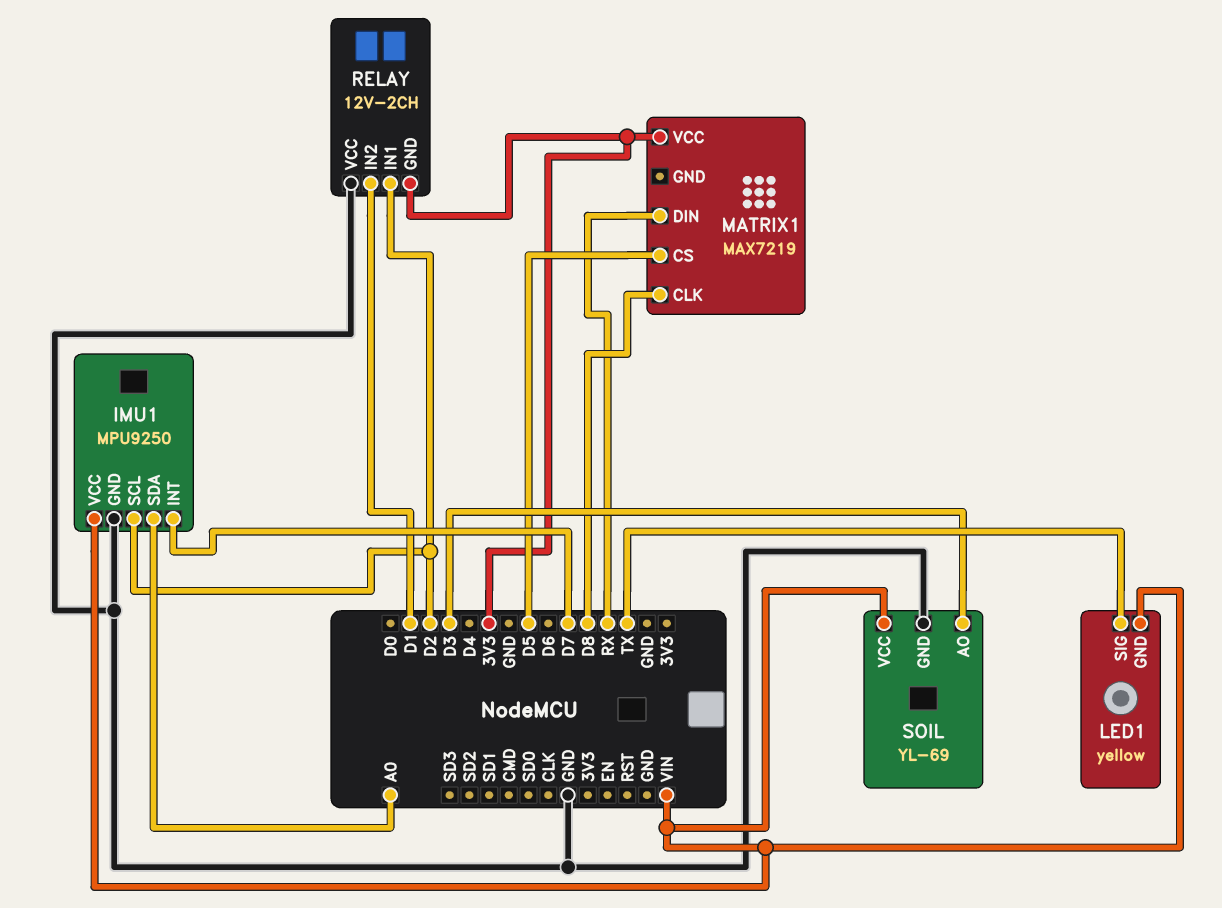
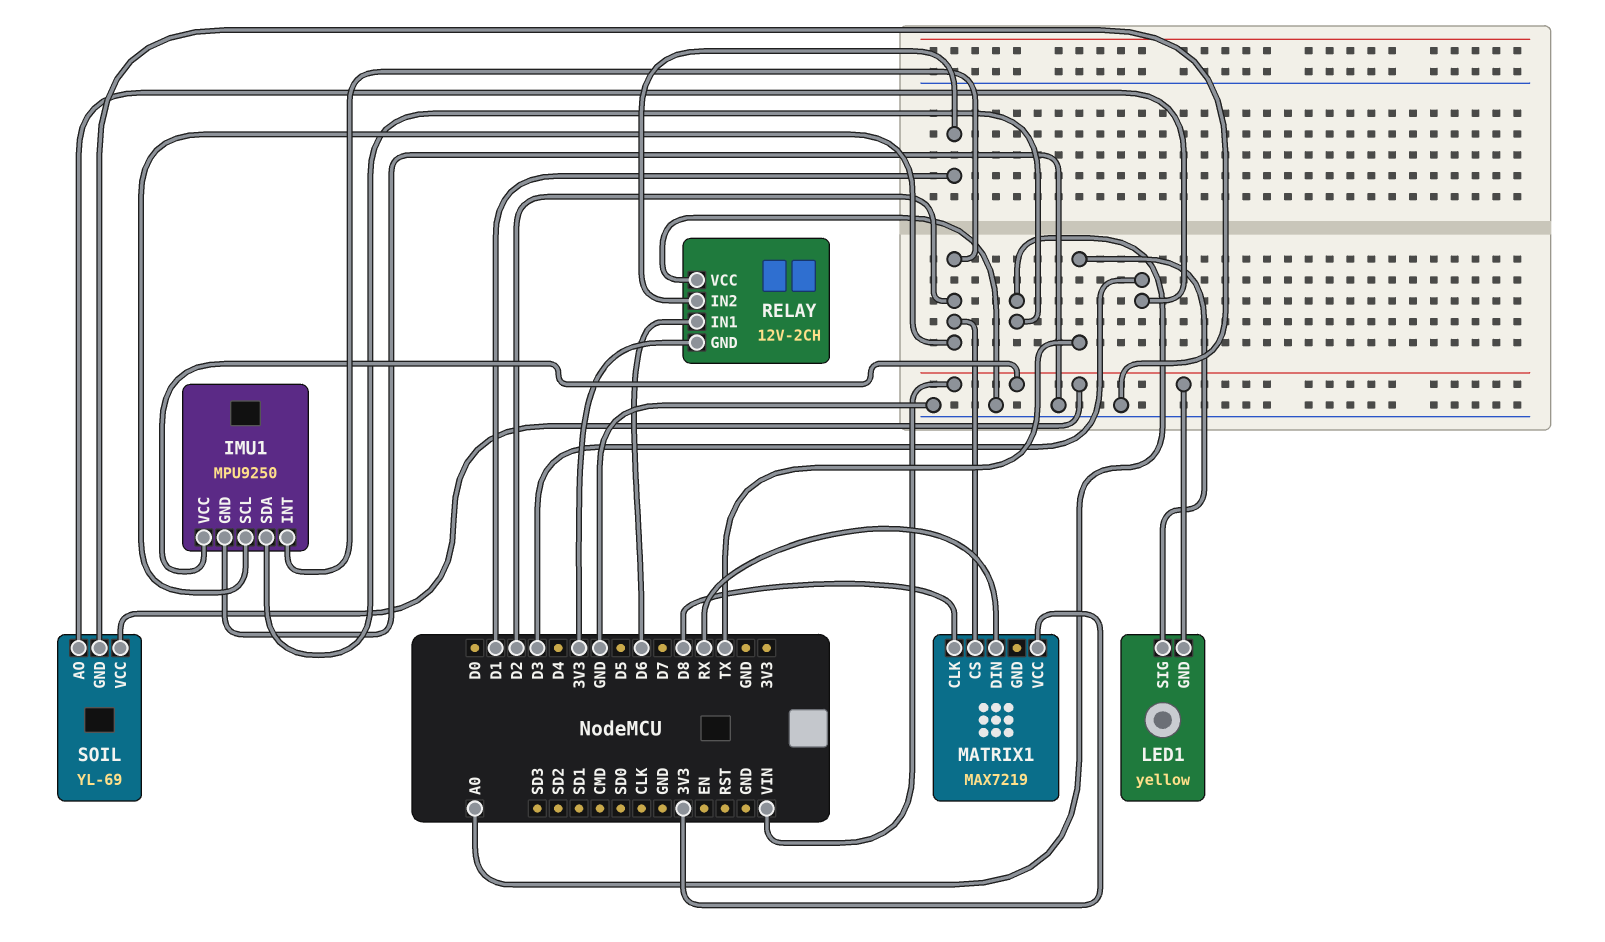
IMU1 pin INT: D7 -> D2
MATRIX1 pin CS: D5 -> D2
RELAY pin IN1: D2 -> D6

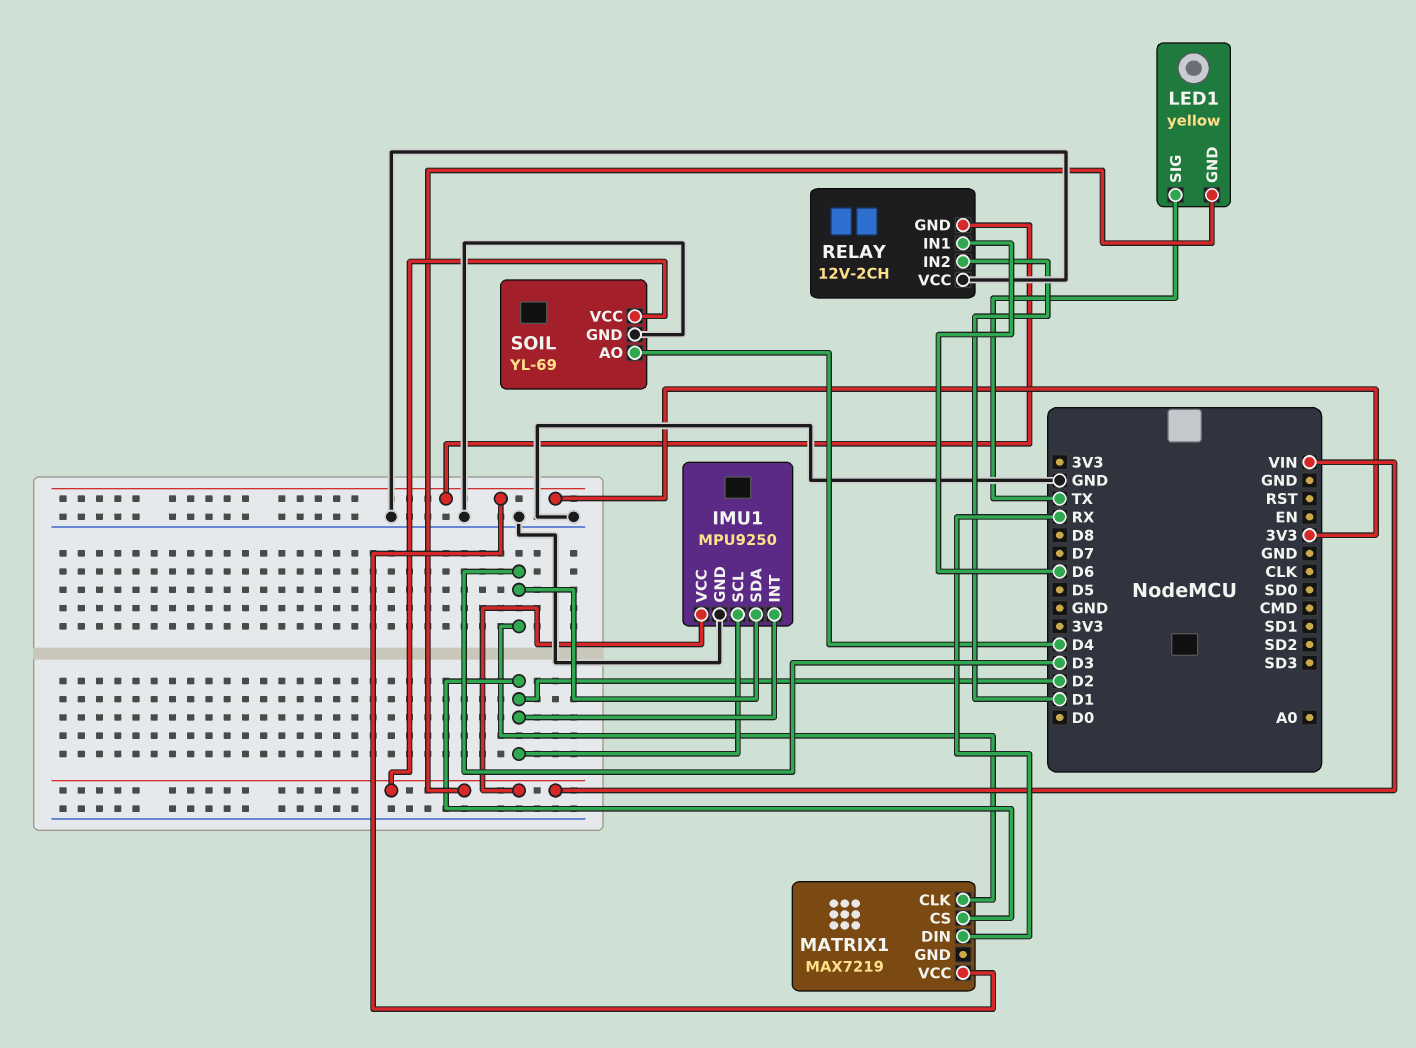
IMU1 pin SDA: A0 -> D3
MATRIX1 pin CLK: D8 -> D3
SOIL pin AO: D3 -> D4

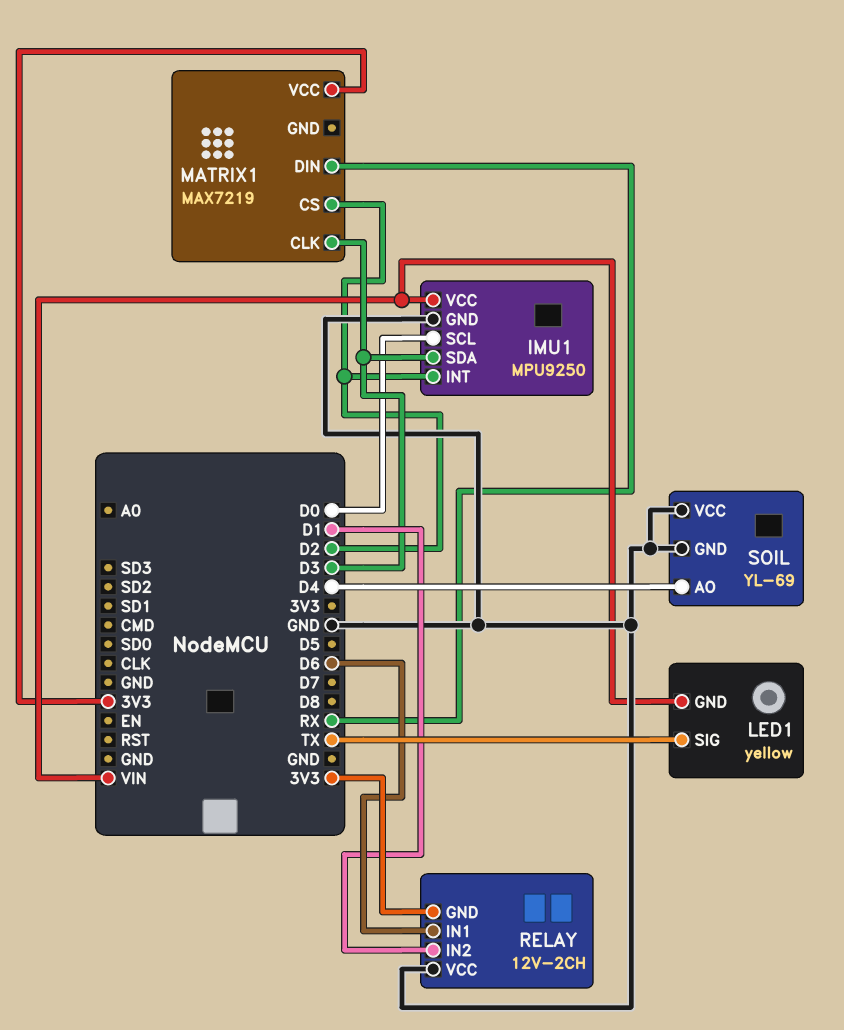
IMU1 pin SCL: D2 -> D0
SOIL pin VCC: VIN -> GND

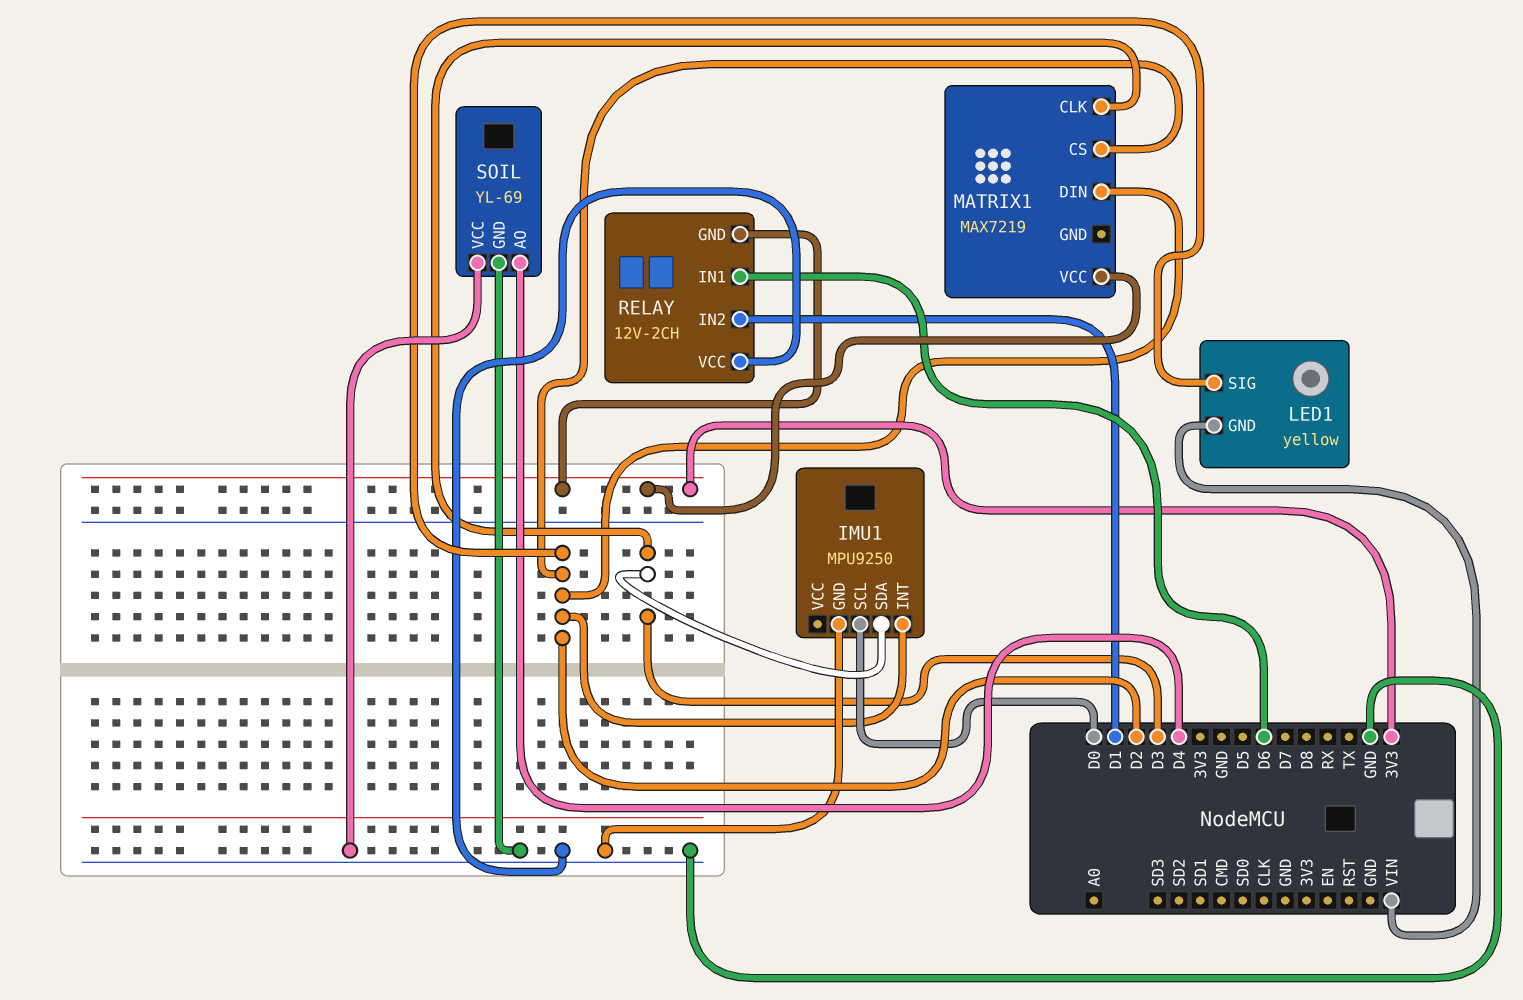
IMU1 pin VCC: VIN -> none
LED1 pin SIG: TX -> D2
MATRIX1 pin DIN: RX -> D2

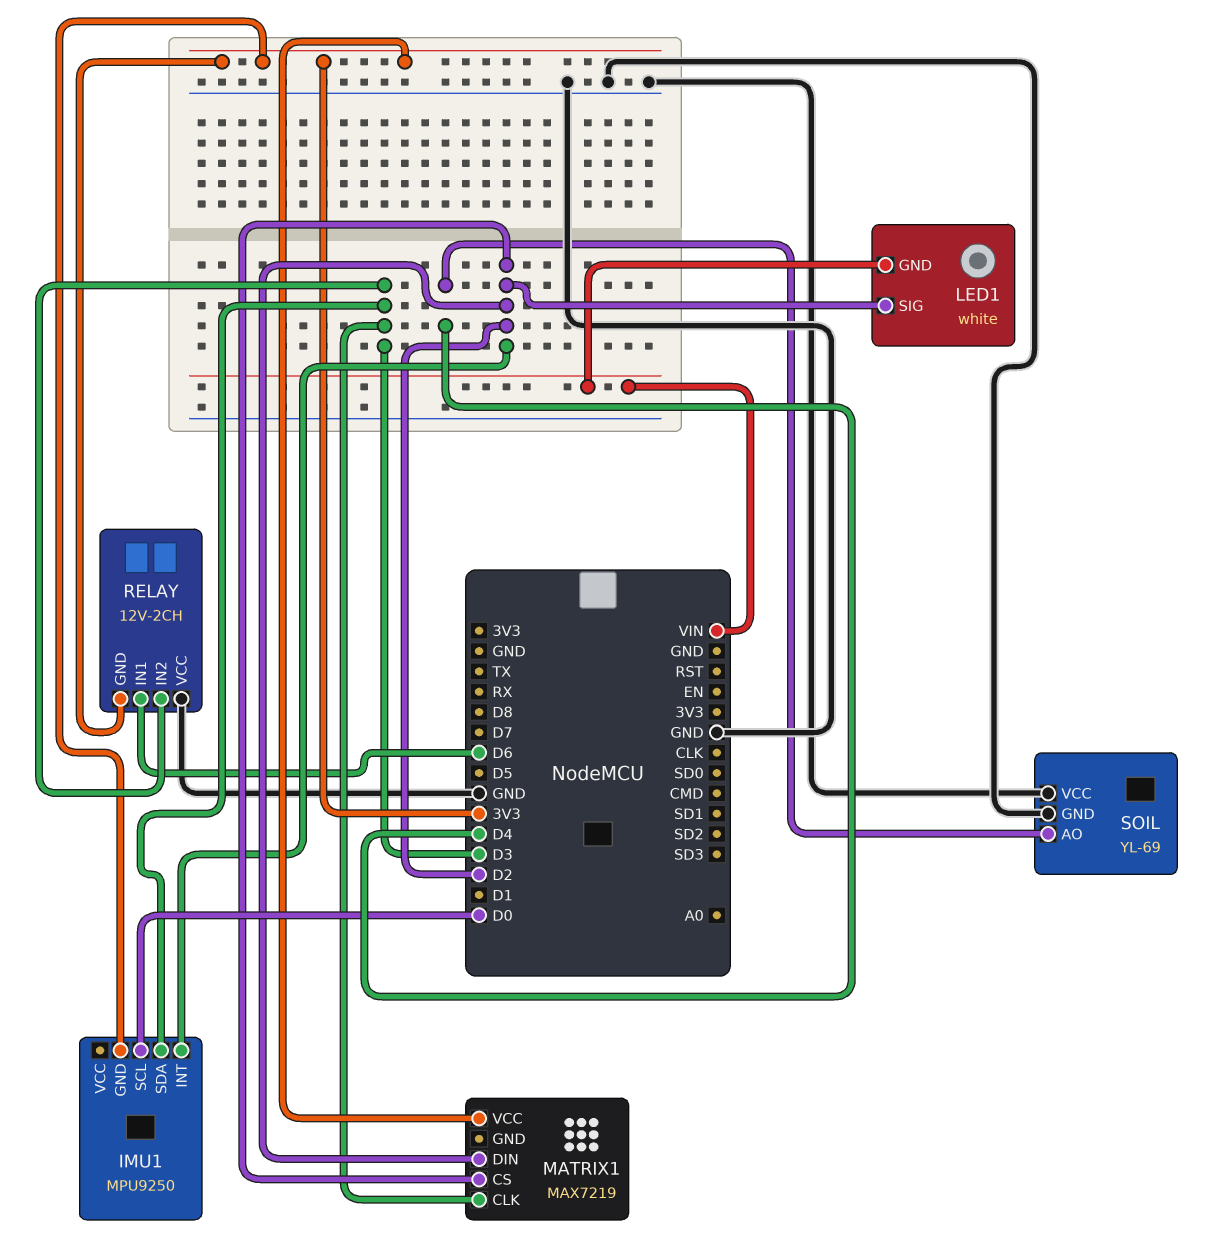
IMU1 pin GND: GND -> 3V3
LED1: yellow -> white
RELAY pin IN2: D1 -> D3

